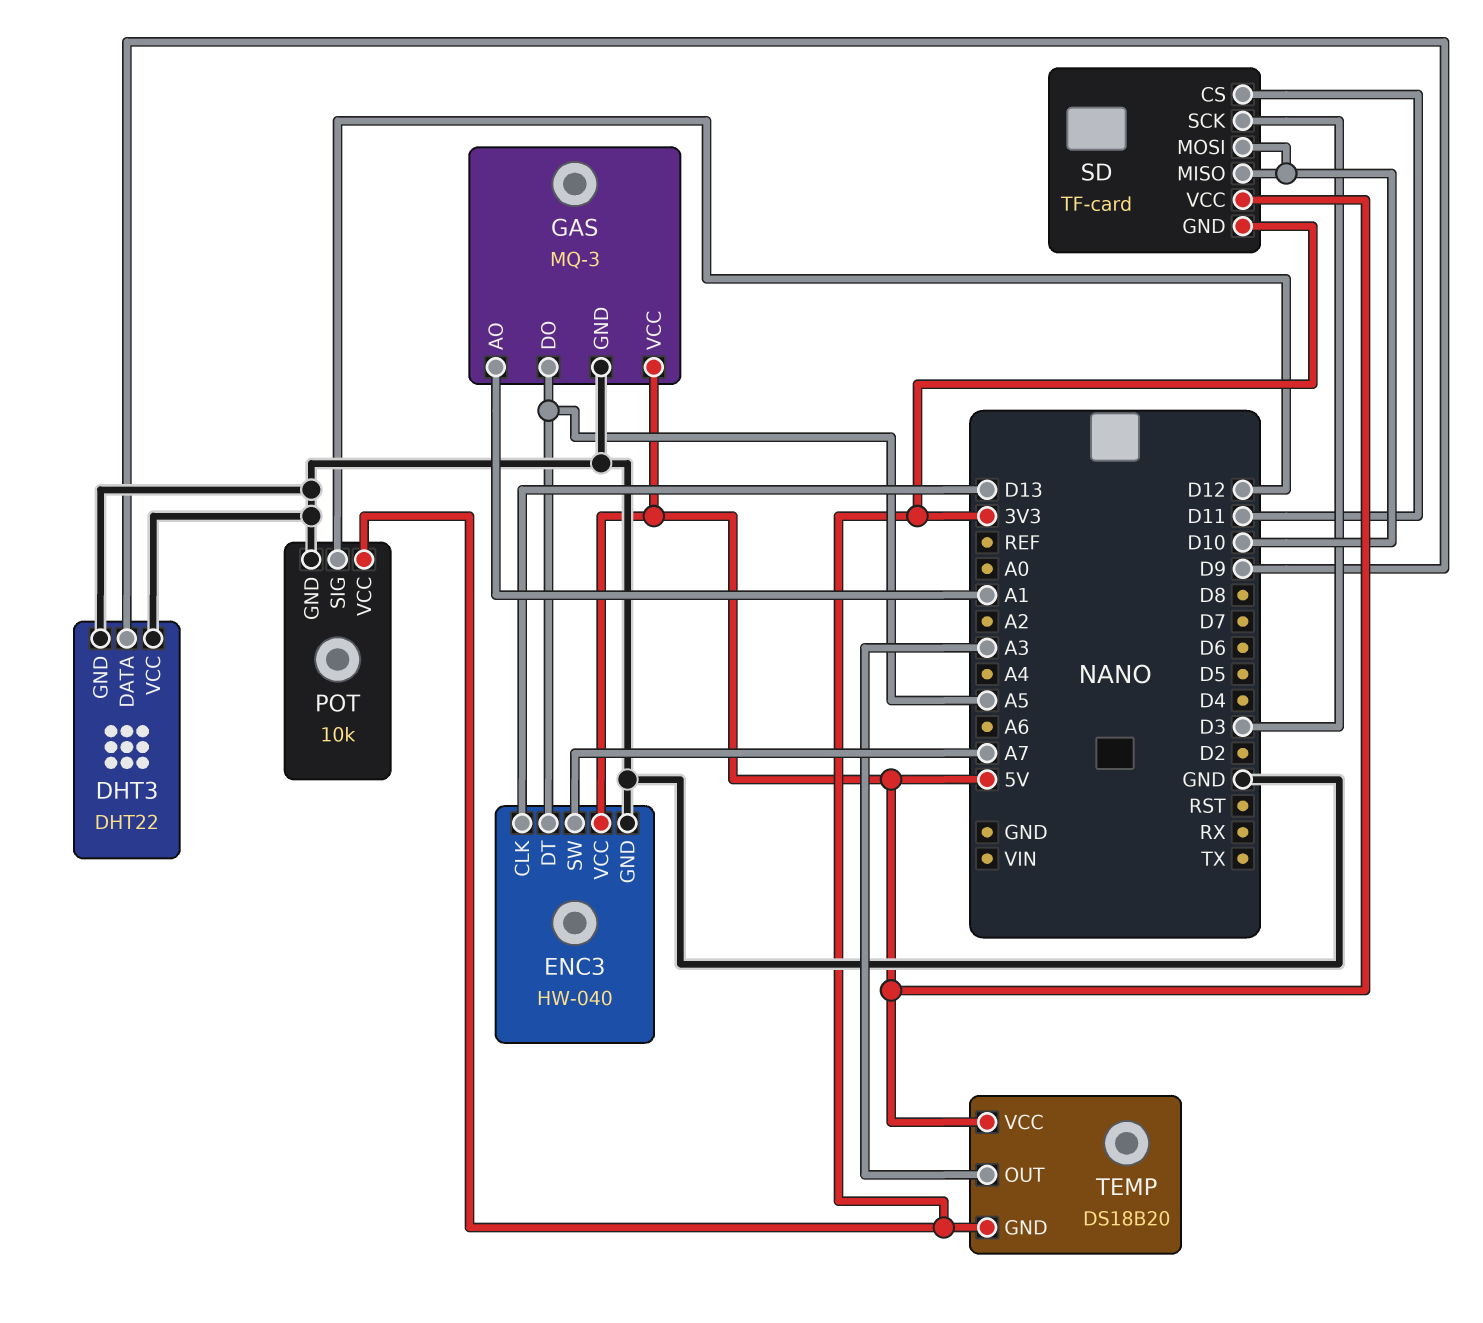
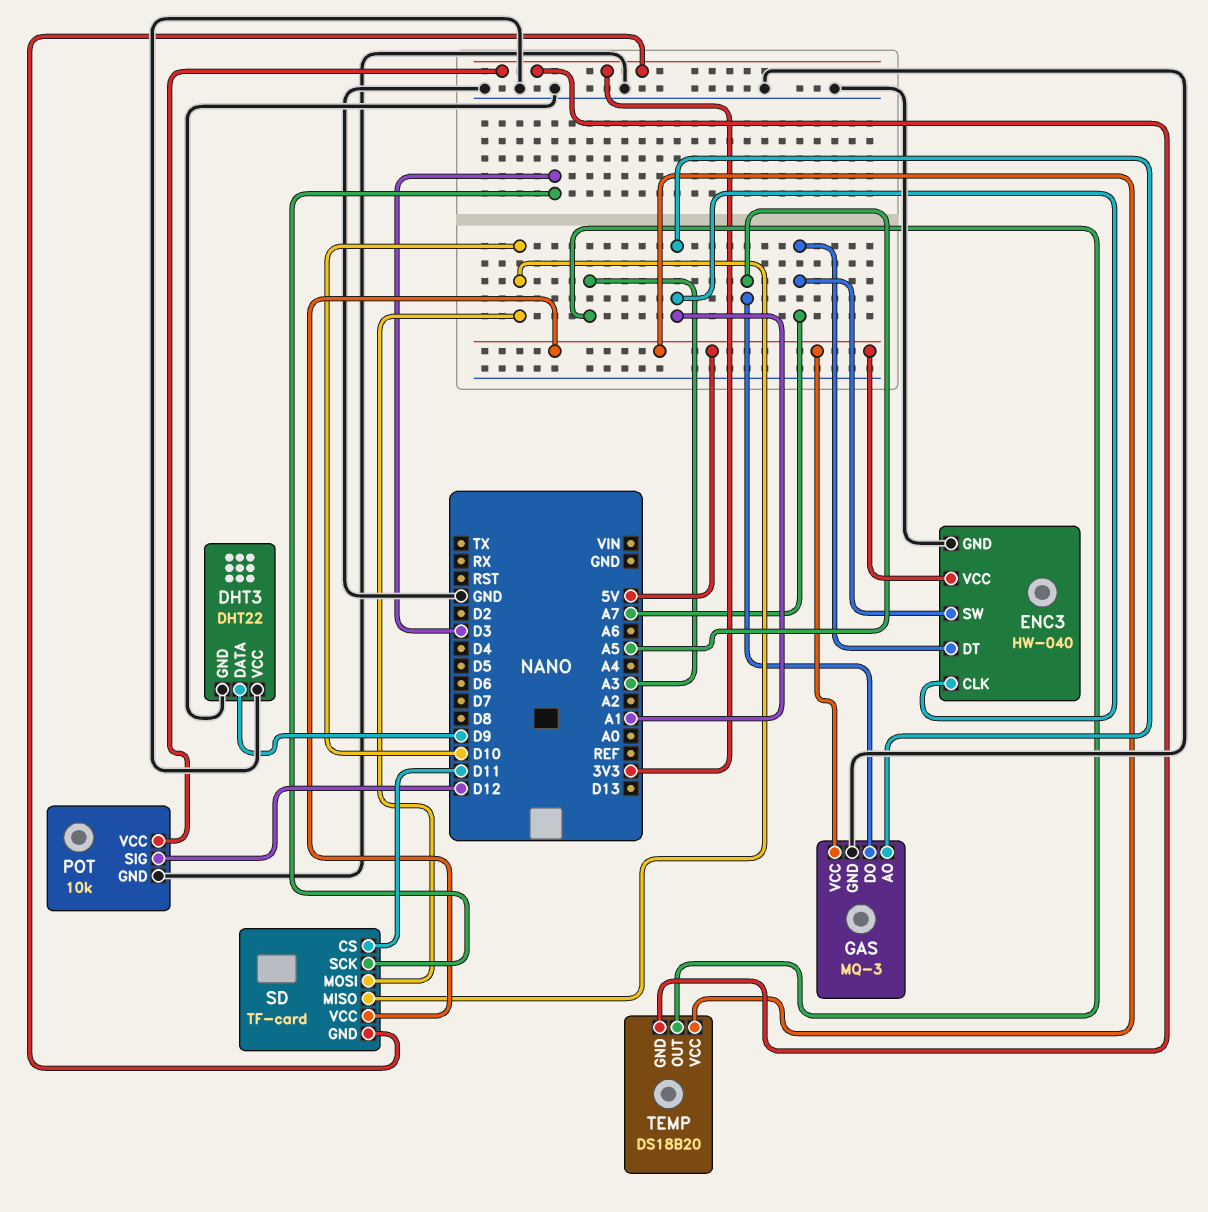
ENC3 pin CLK: D13 -> A1
ENC3 pin DT: A5 -> A7

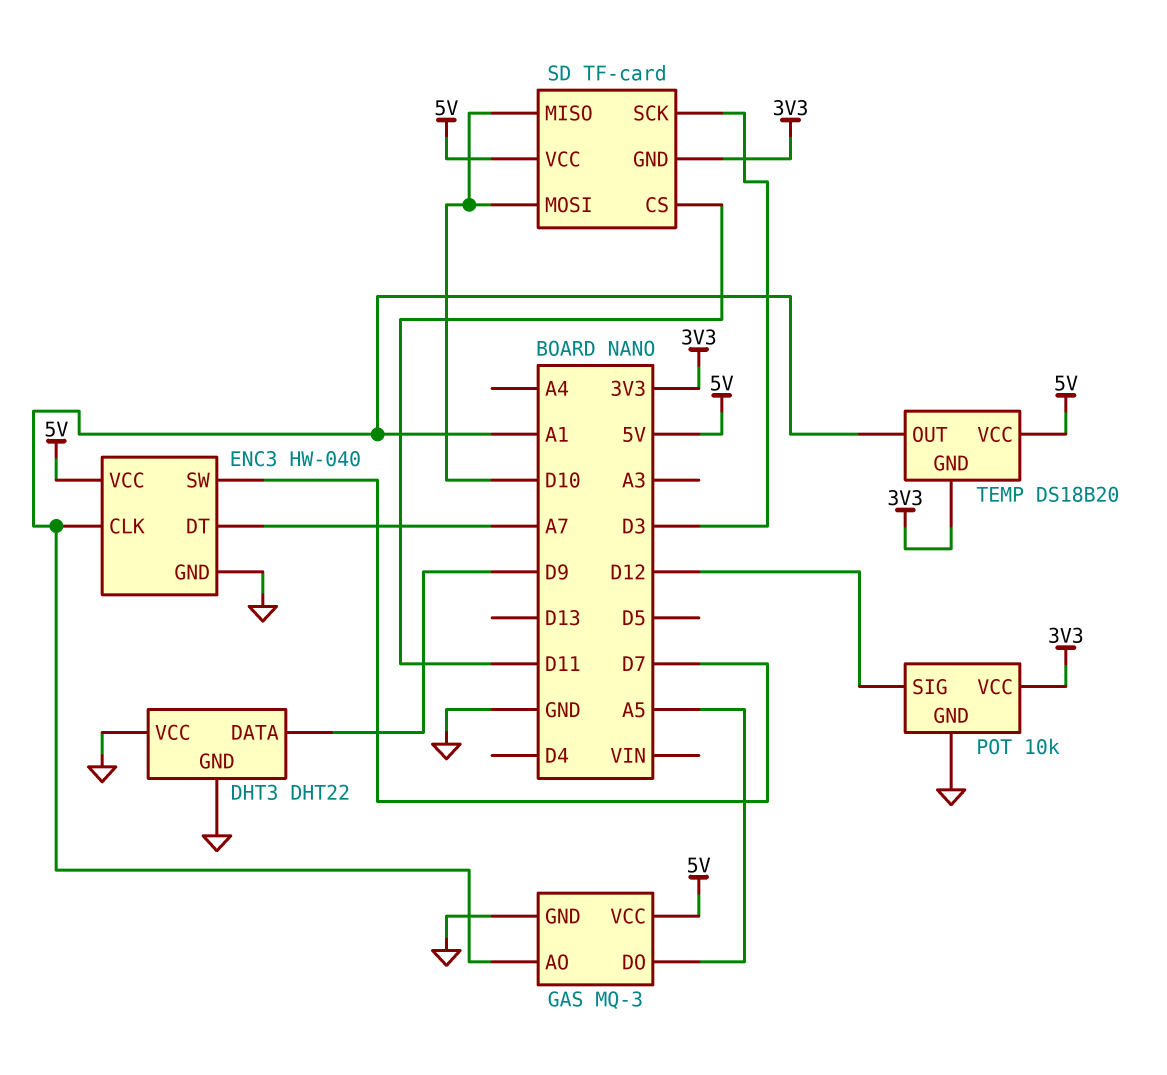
ENC3 pin SW: A7 -> D7
TEMP pin OUT: A3 -> A1

